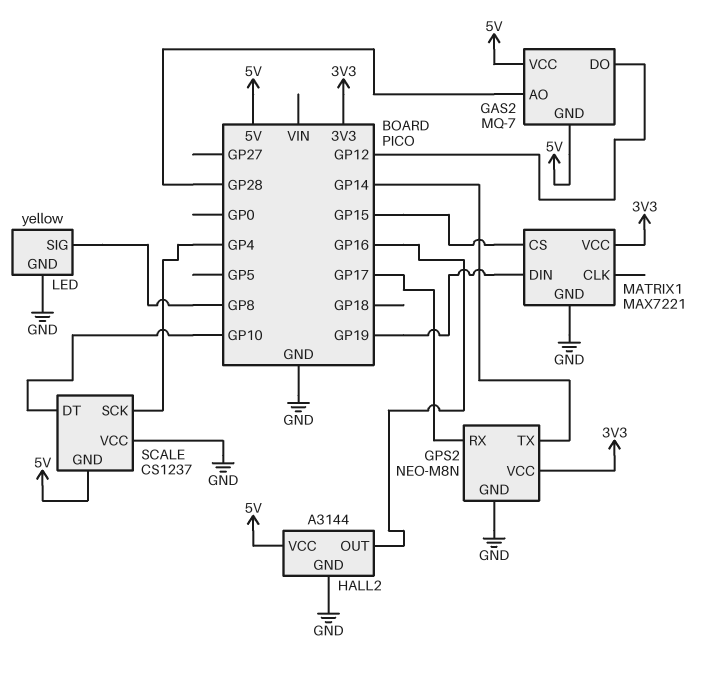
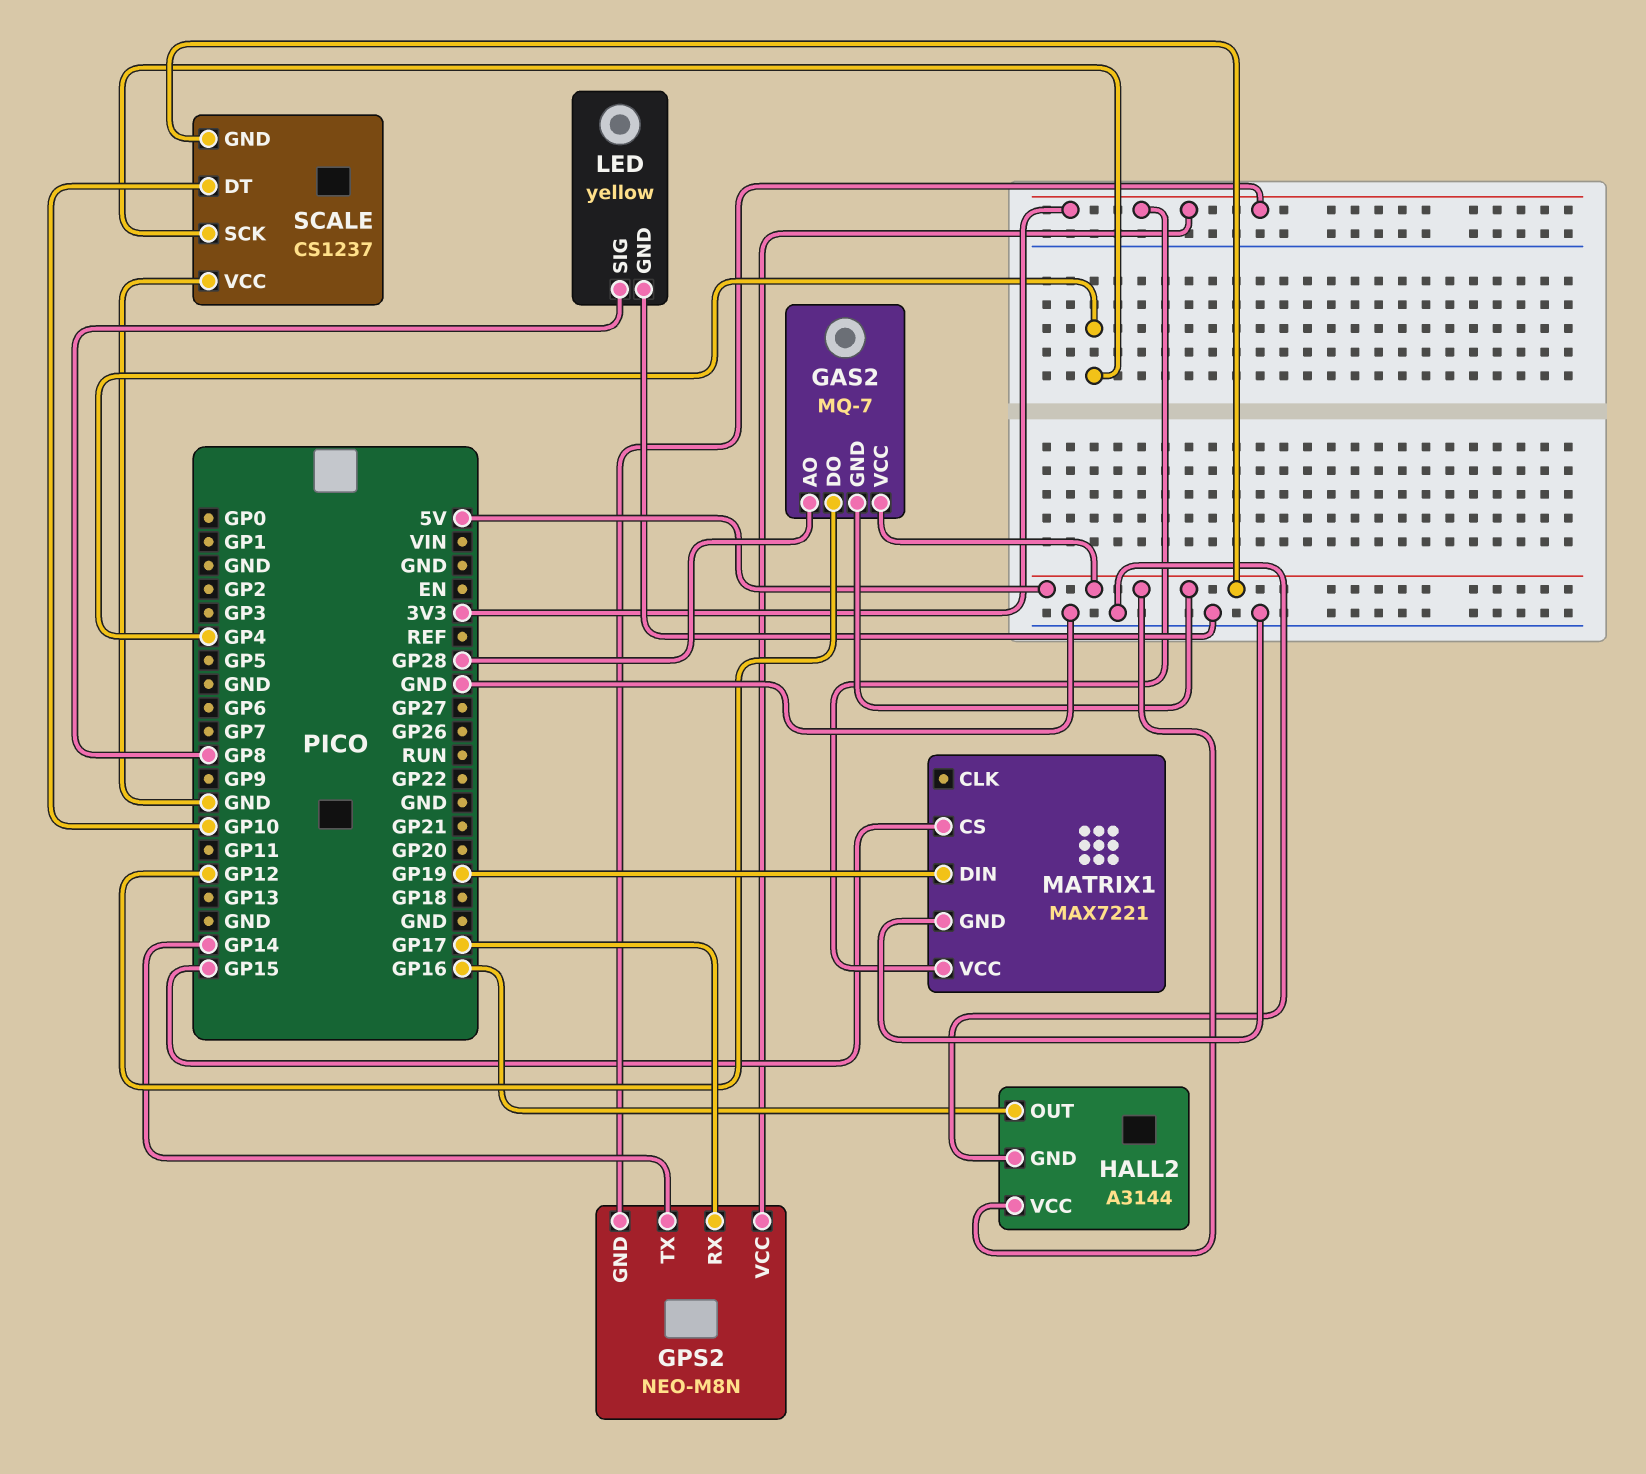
GPS2 pin GND: GND -> 3V3

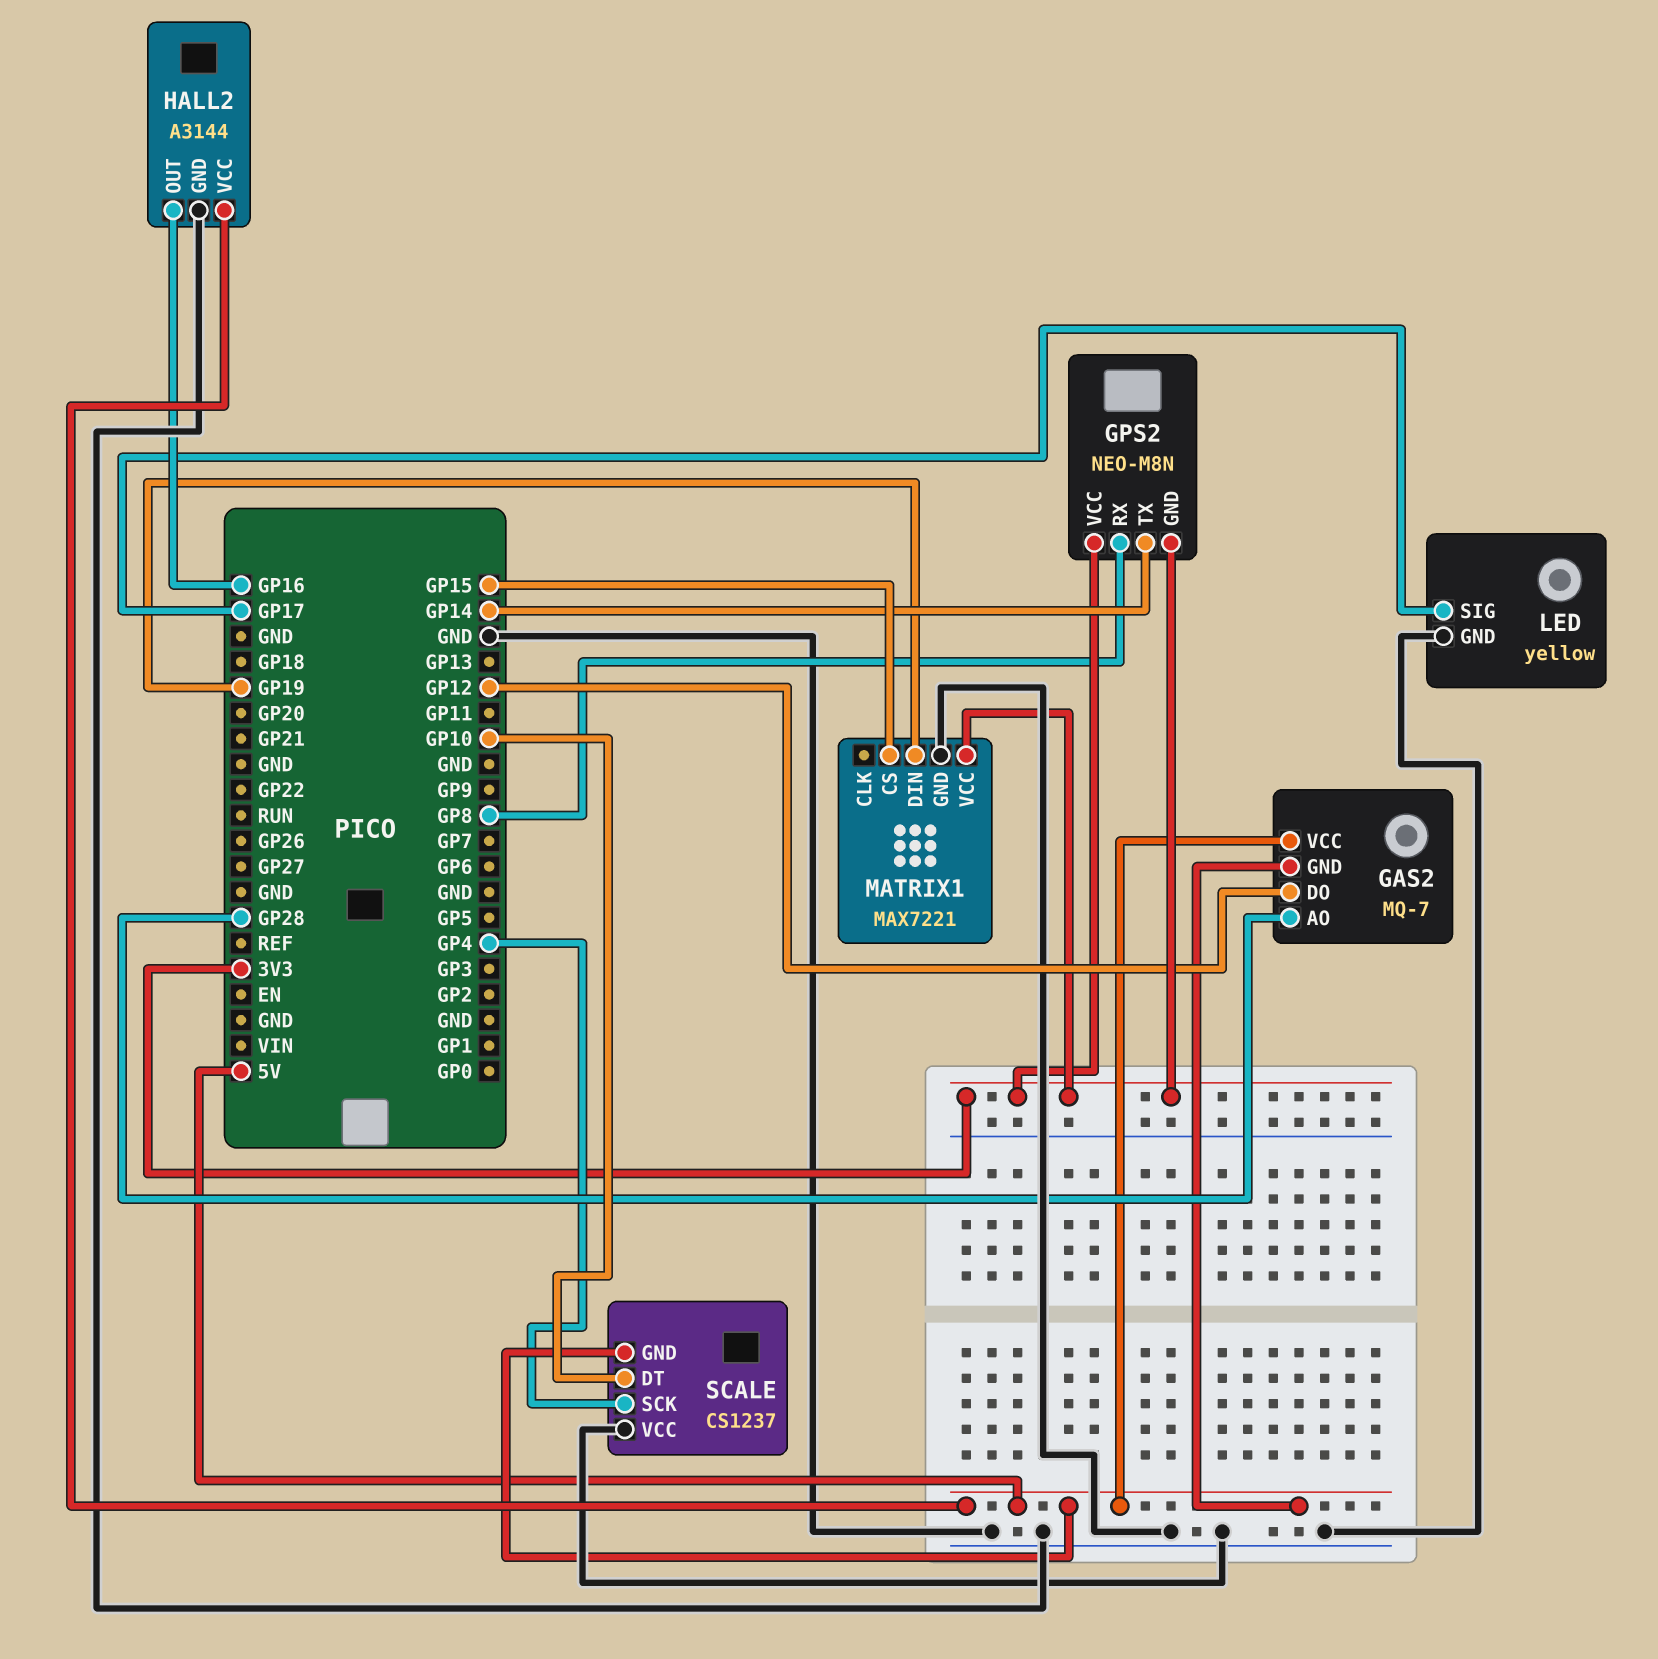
GPS2 pin RX: GP17 -> GP8
LED pin SIG: GP8 -> GP17

